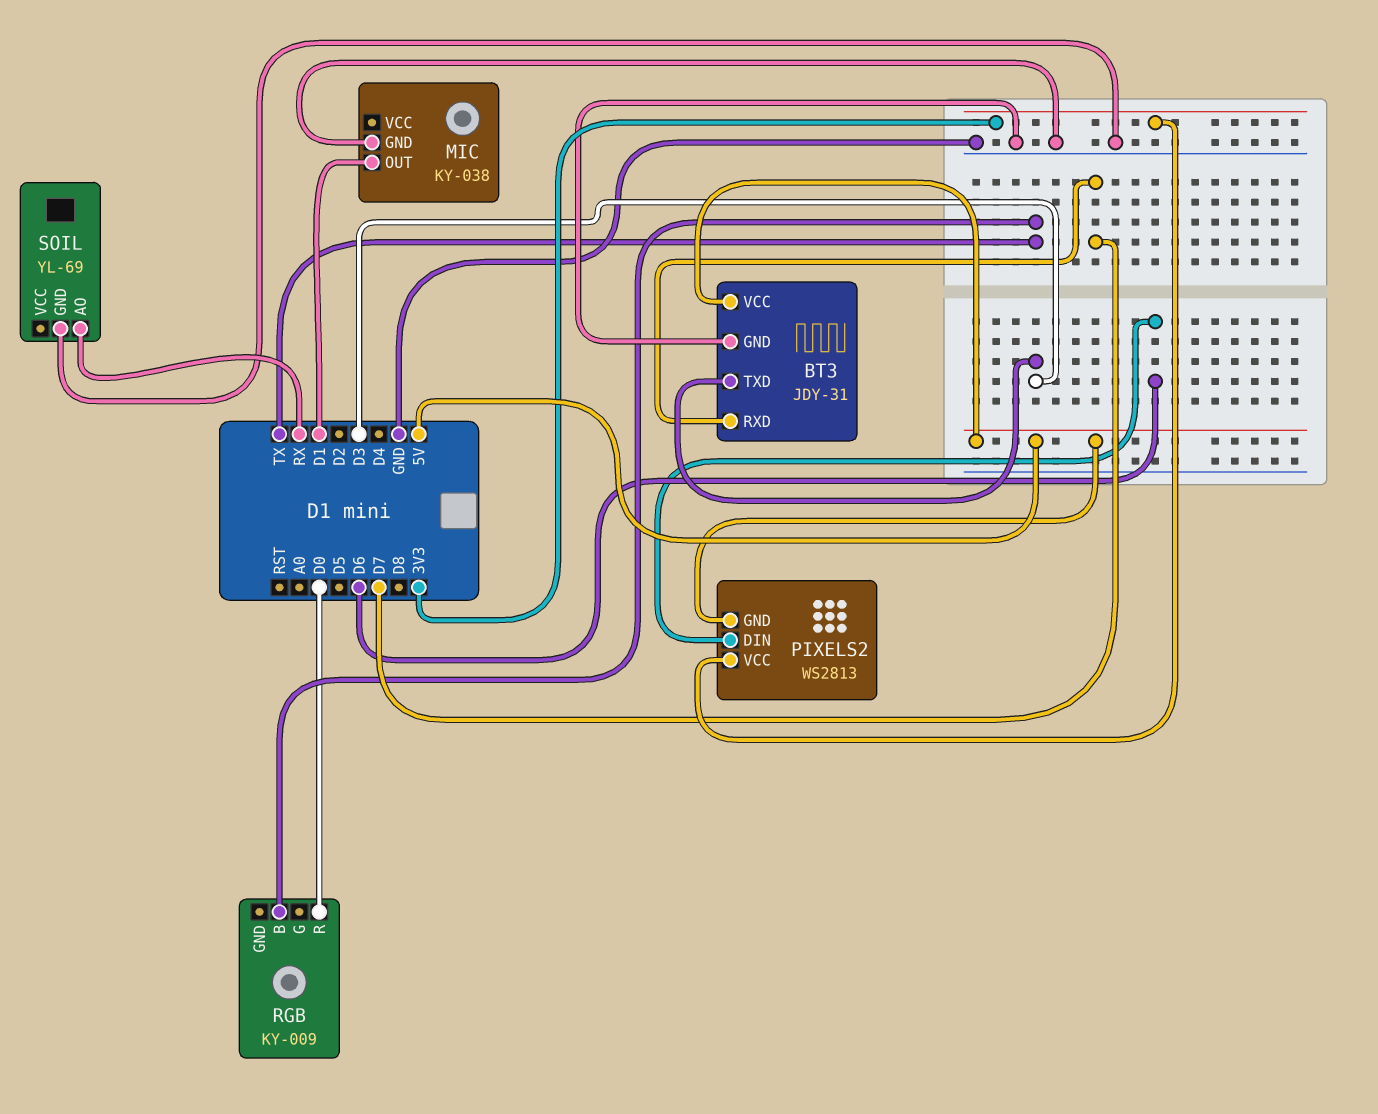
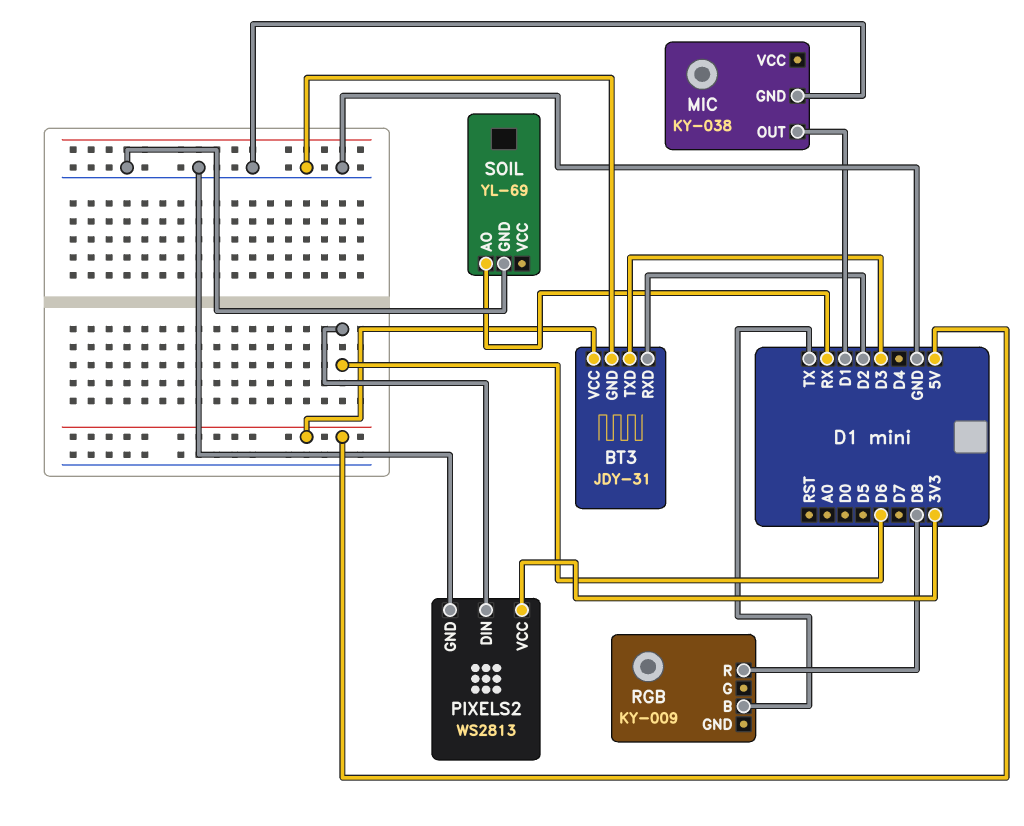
BT3 pin RXD: D7 -> D2
PIXELS2 pin GND: 5V -> GND
RGB pin R: D0 -> D8

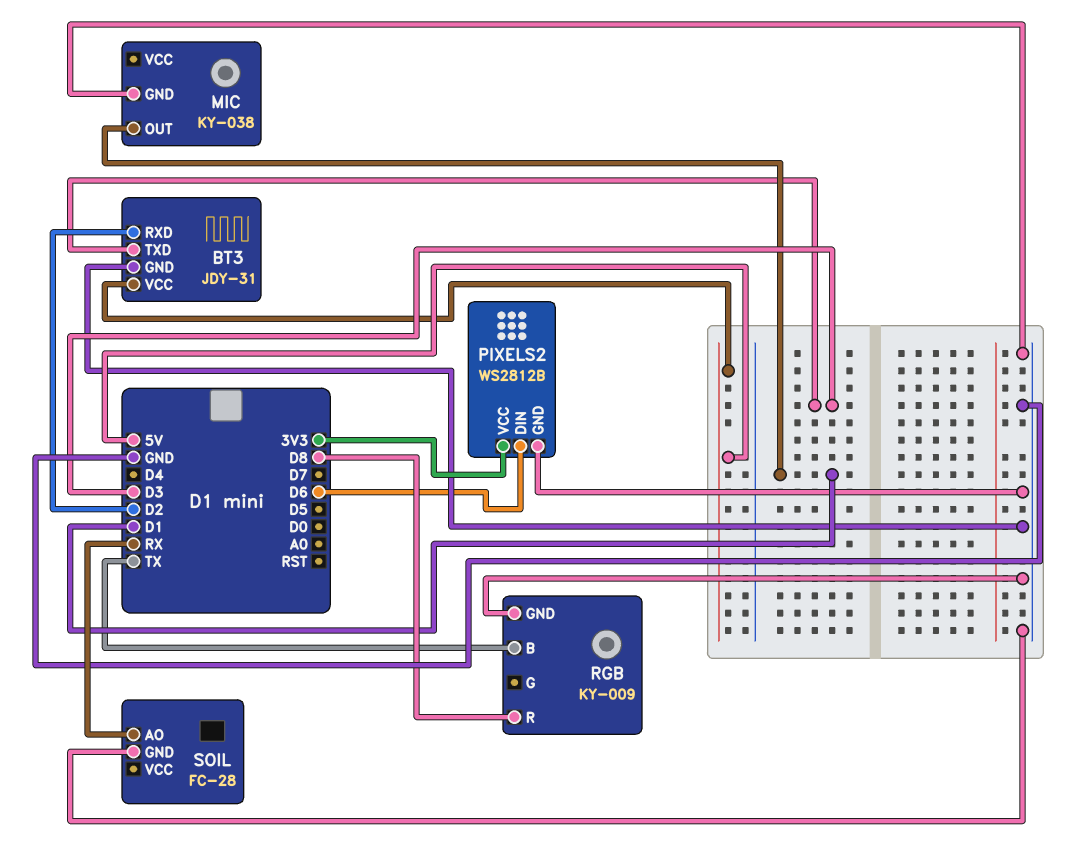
PIXELS2: WS2813 -> WS2812B
RGB pin GND: none -> GND
SOIL: YL-69 -> FC-28

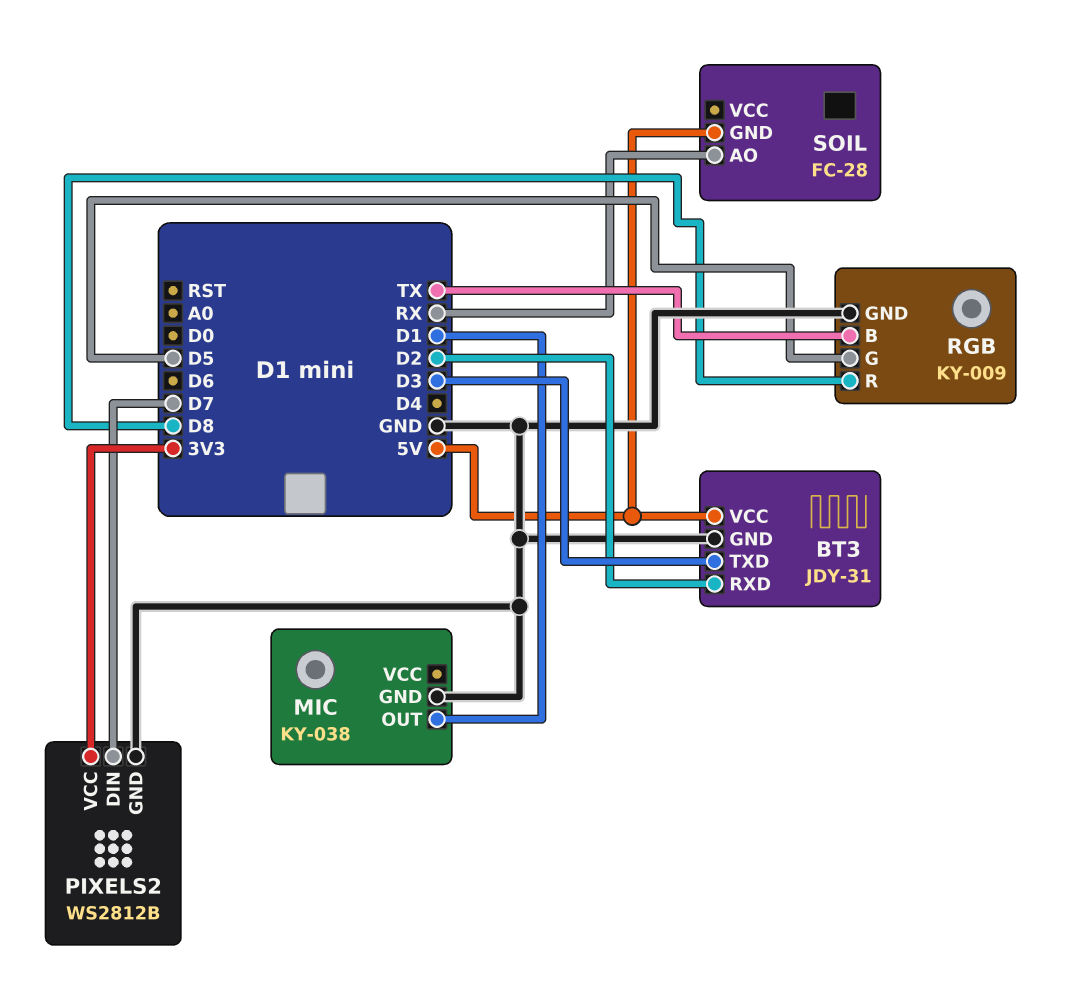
PIXELS2 pin DIN: D6 -> D7
RGB pin G: none -> D5
SOIL pin GND: GND -> 5V

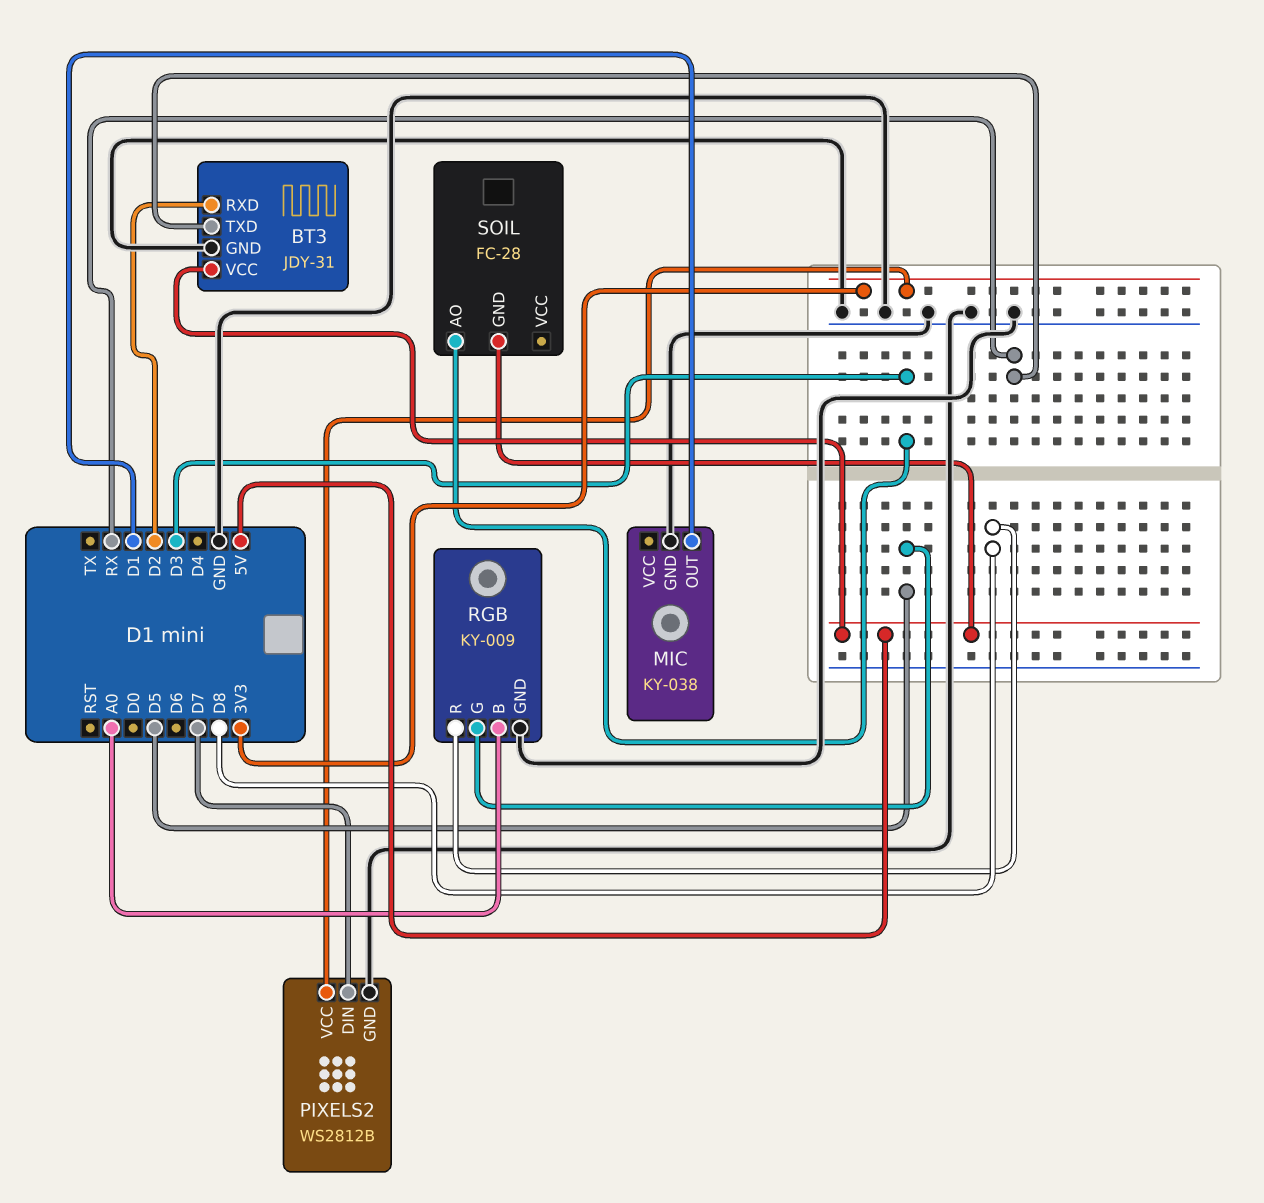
BT3 pin TXD: D3 -> RX
RGB pin B: TX -> A0
SOIL pin AO: RX -> D3

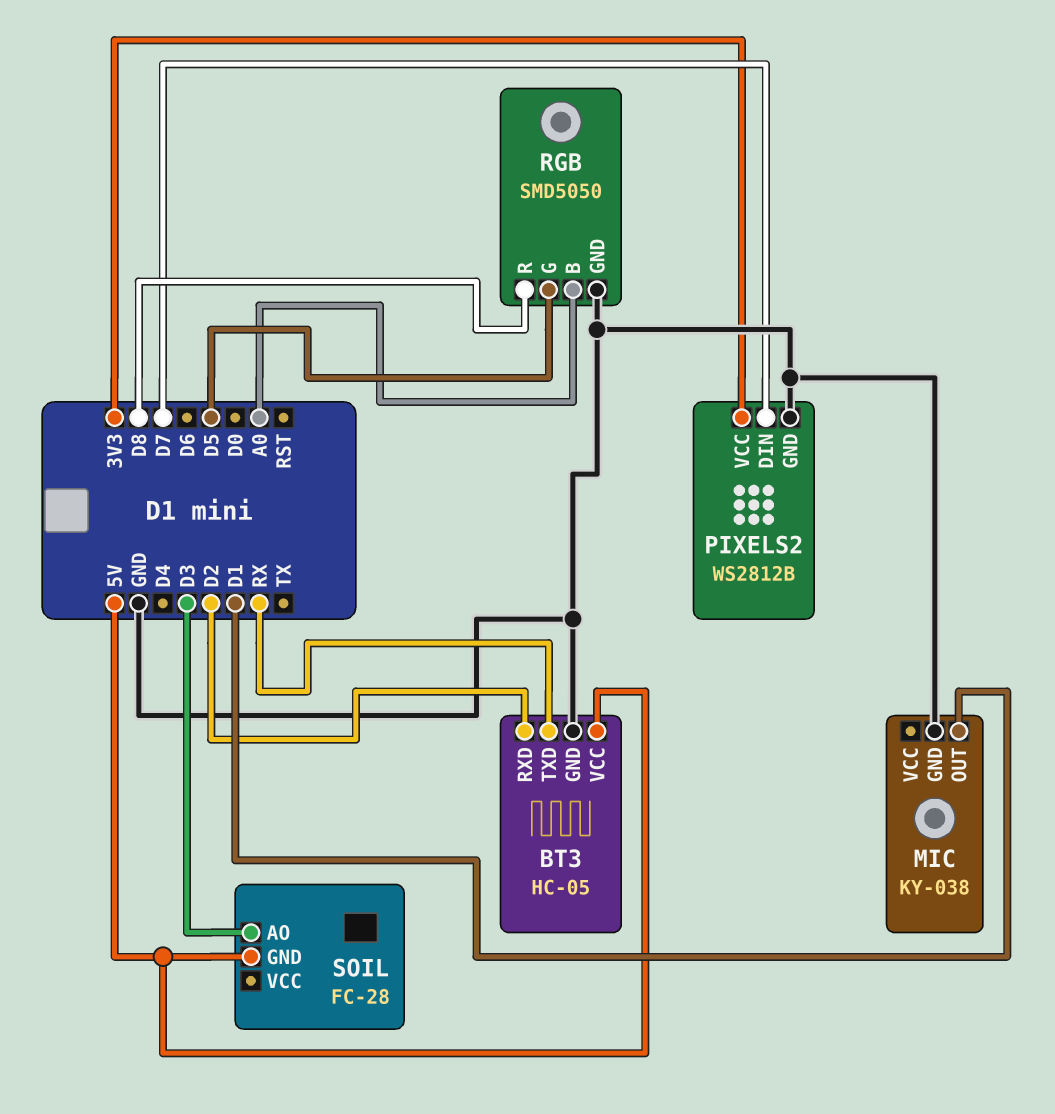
BT3: JDY-31 -> HC-05
RGB: KY-009 -> SMD5050

